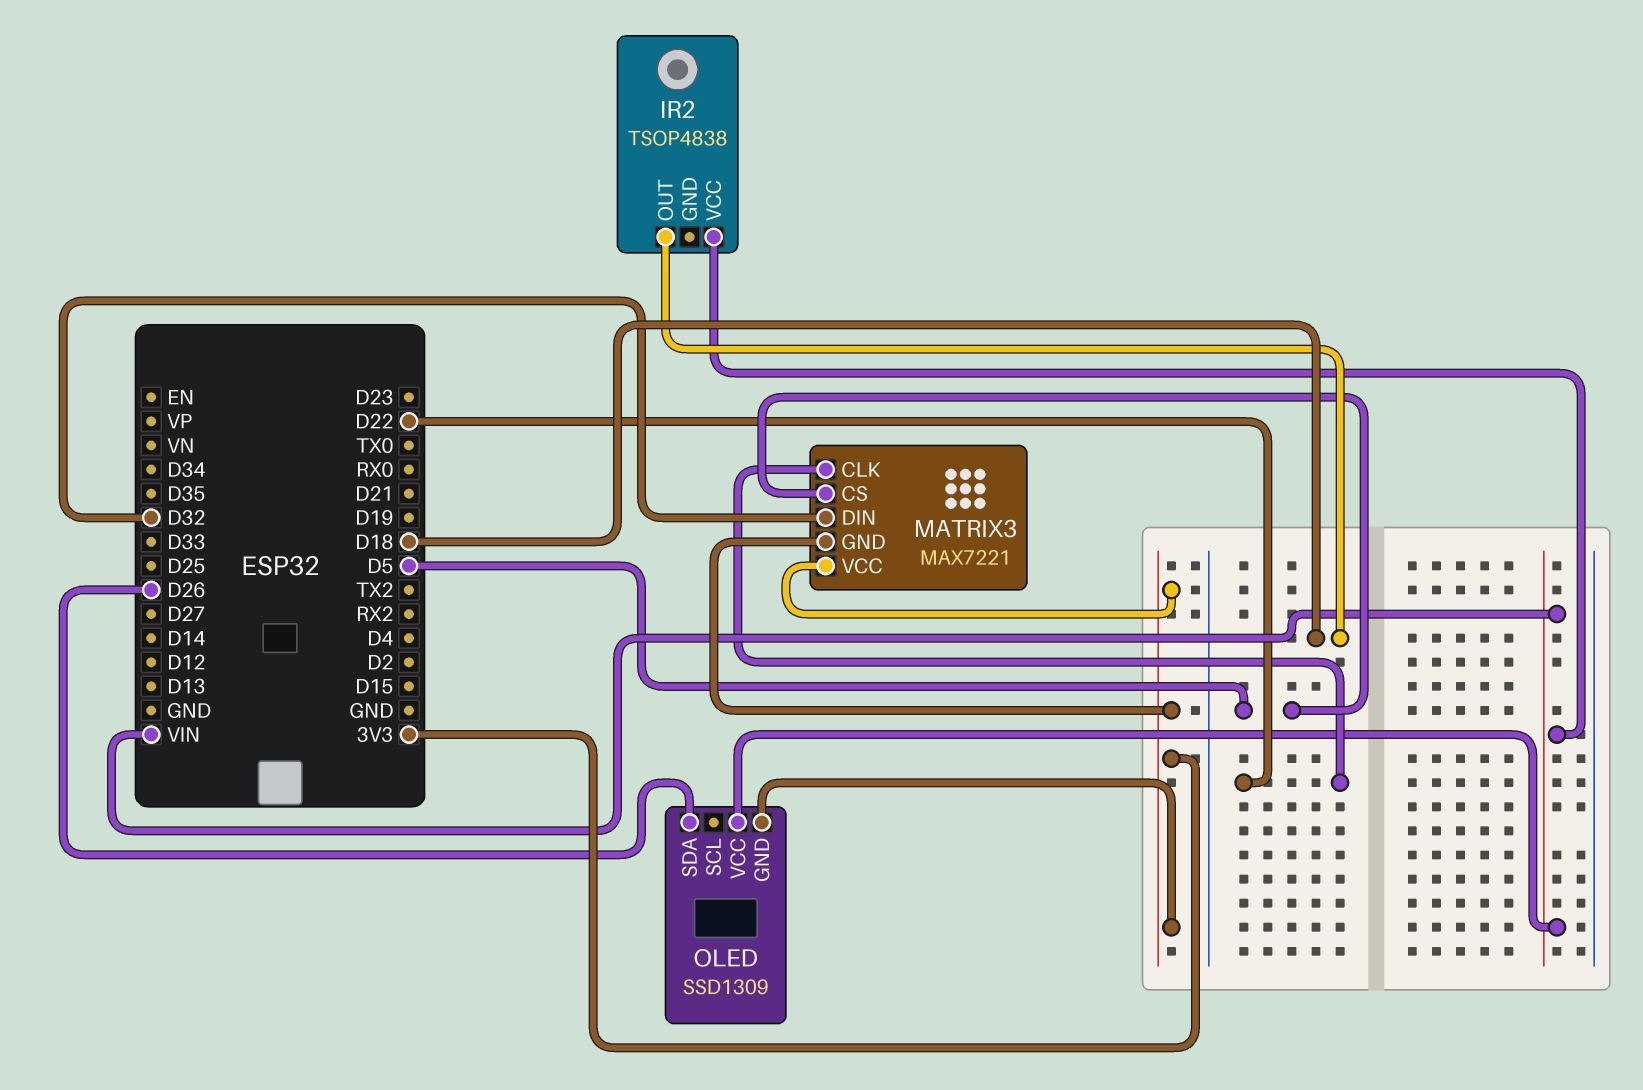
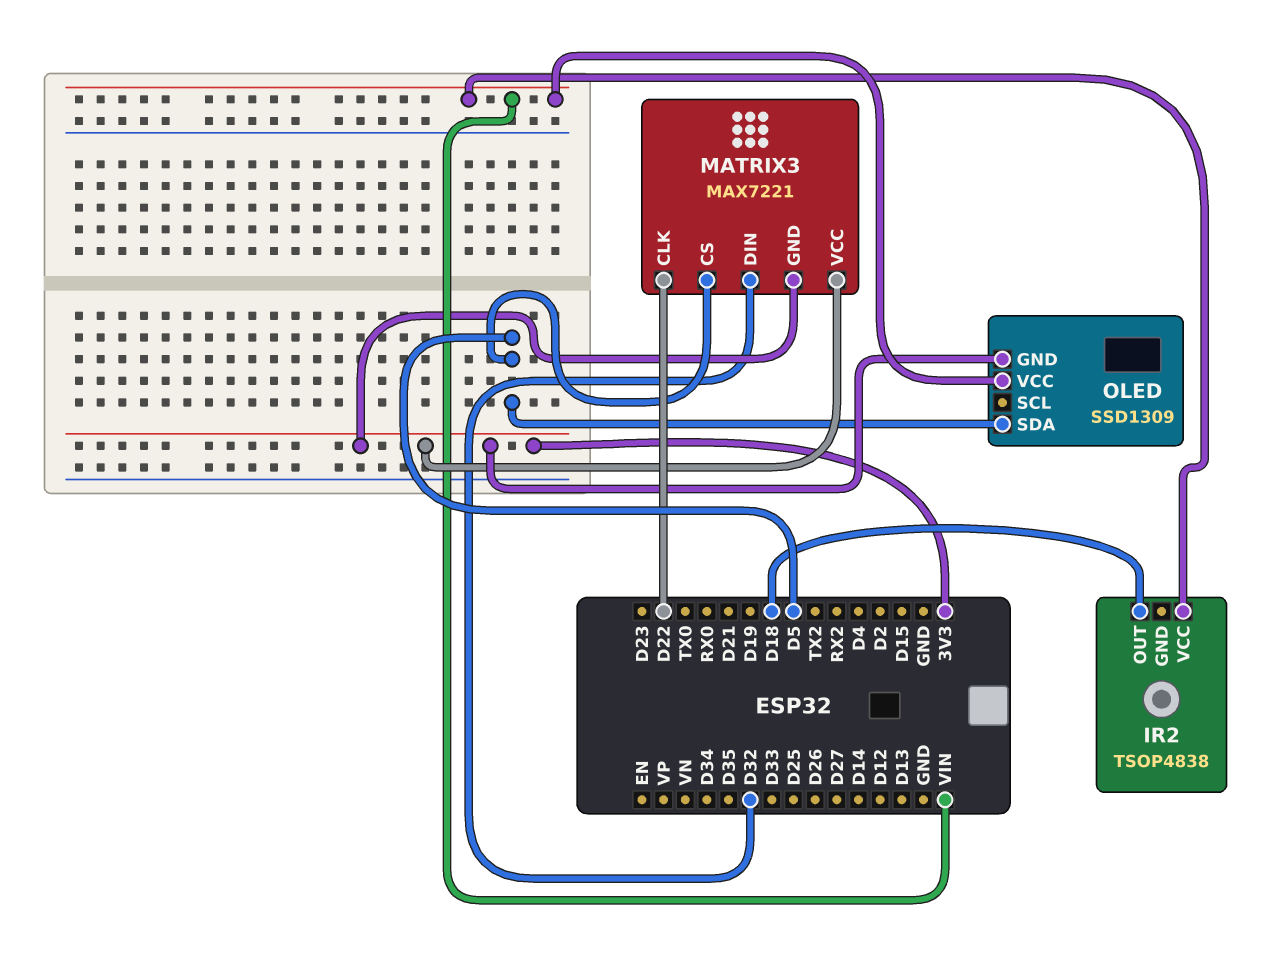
OLED pin SDA: D26 -> D5

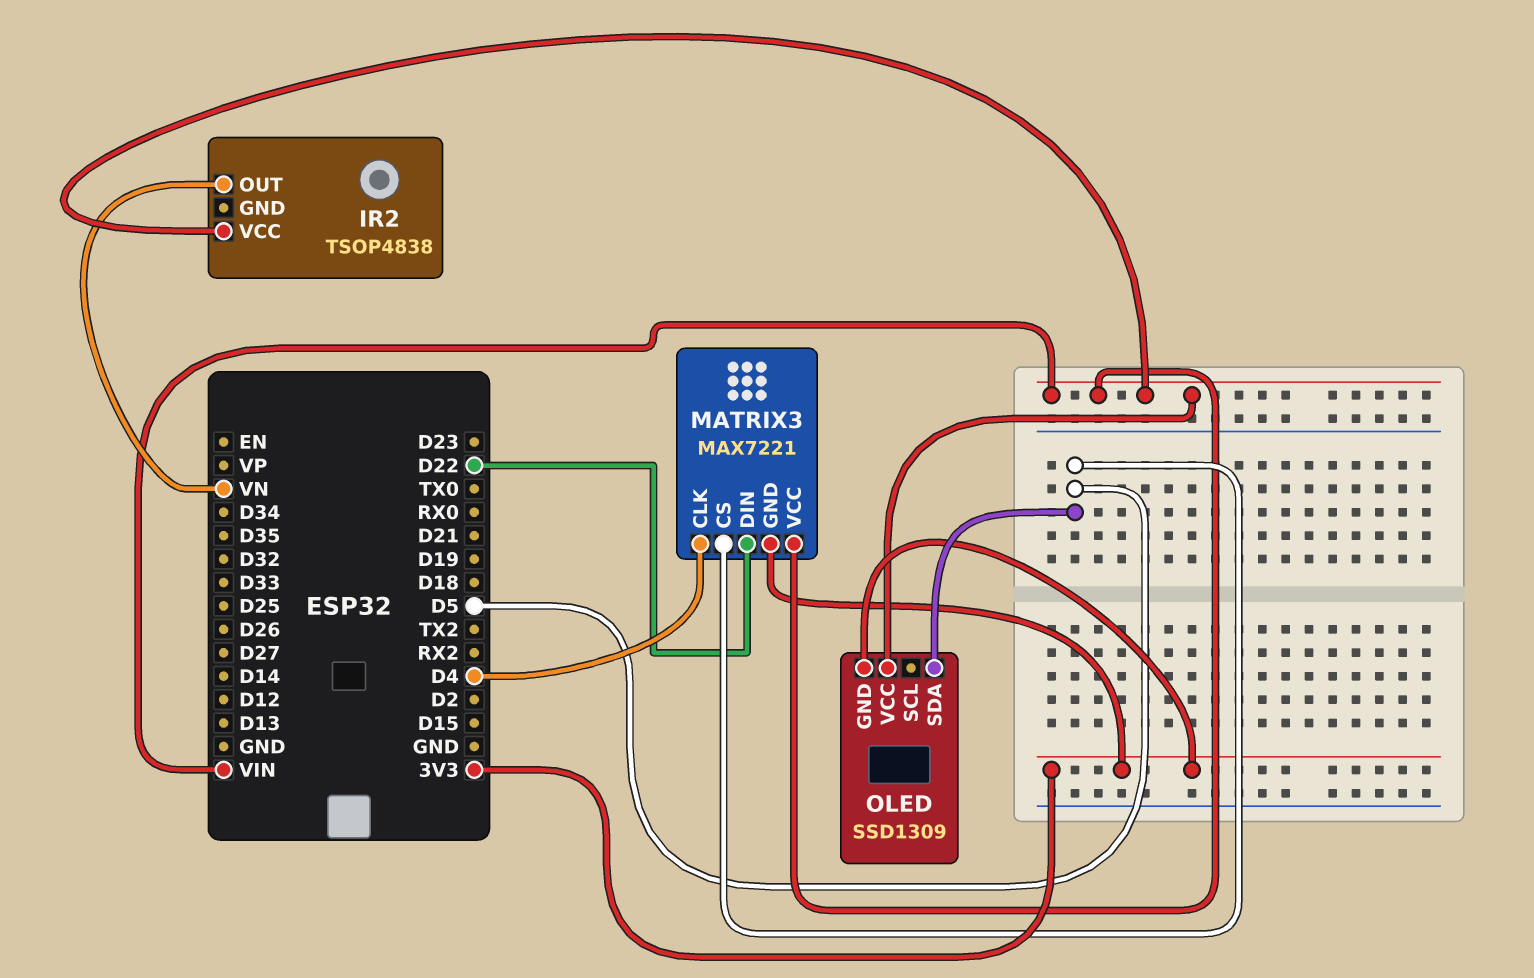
IR2 pin OUT: D18 -> VN
MATRIX3 pin CLK: D22 -> D4
MATRIX3 pin DIN: D32 -> D22
MATRIX3 pin VCC: 3V3 -> VIN

